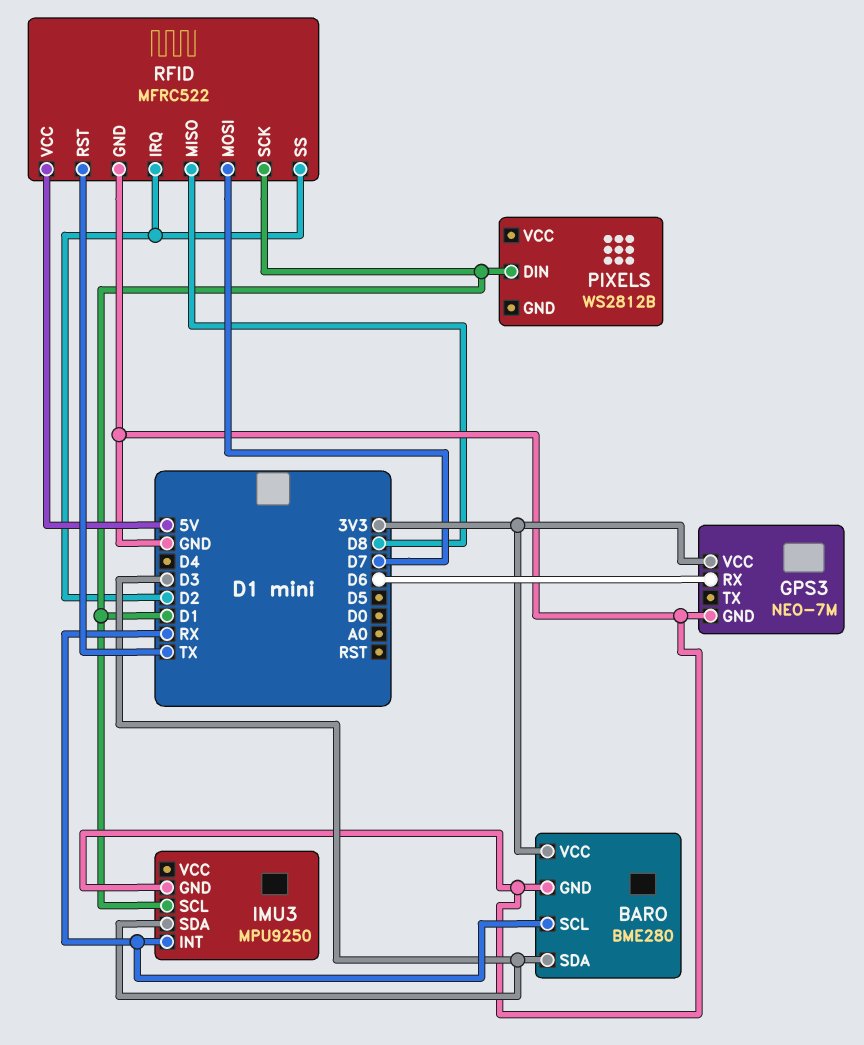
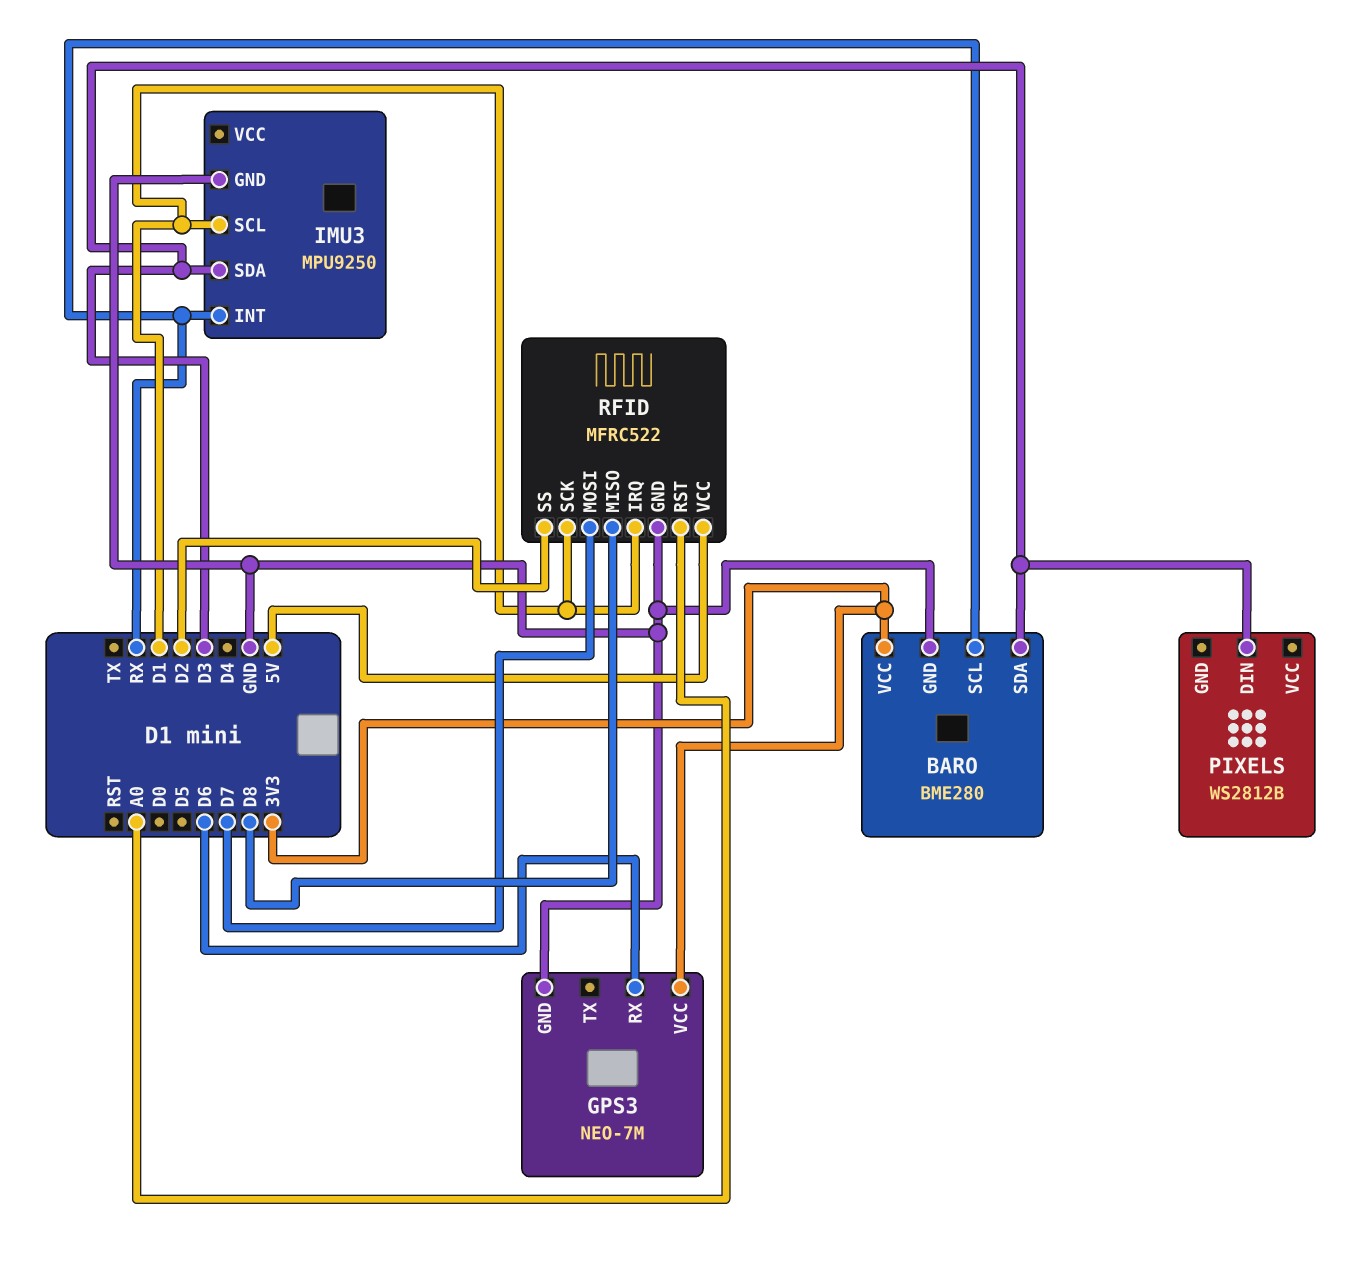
PIXELS pin DIN: D1 -> D3
RFID pin IRQ: D2 -> D1
RFID pin RST: TX -> A0

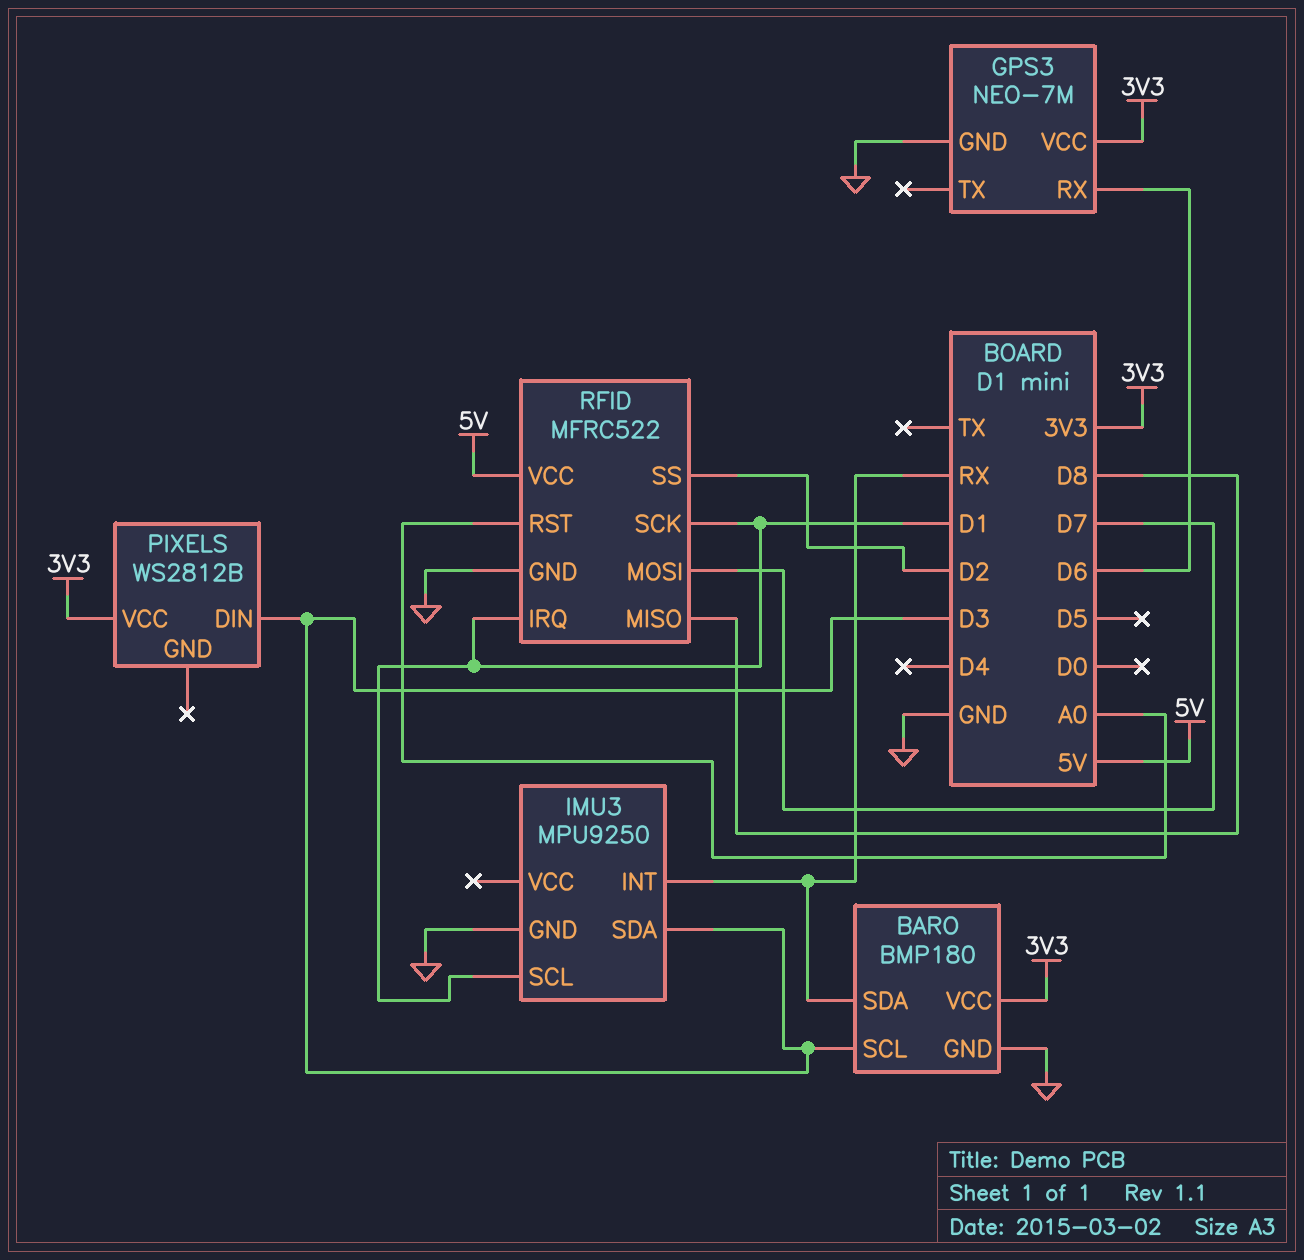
BARO: BME280 -> BMP180
BARO pin SCL: RX -> D3
BARO pin SDA: D3 -> RX
PIXELS pin VCC: none -> 3V3

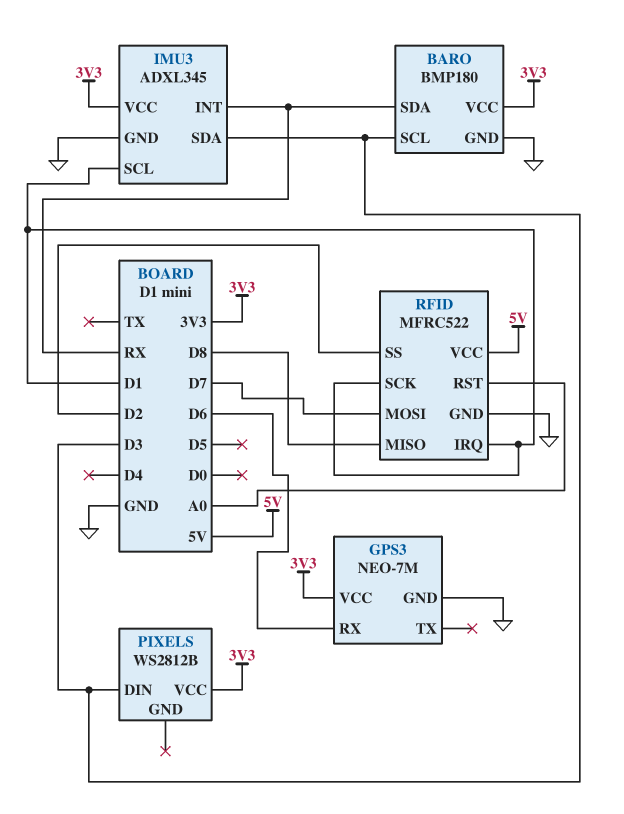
IMU3: MPU9250 -> ADXL345
IMU3 pin VCC: none -> 3V3

